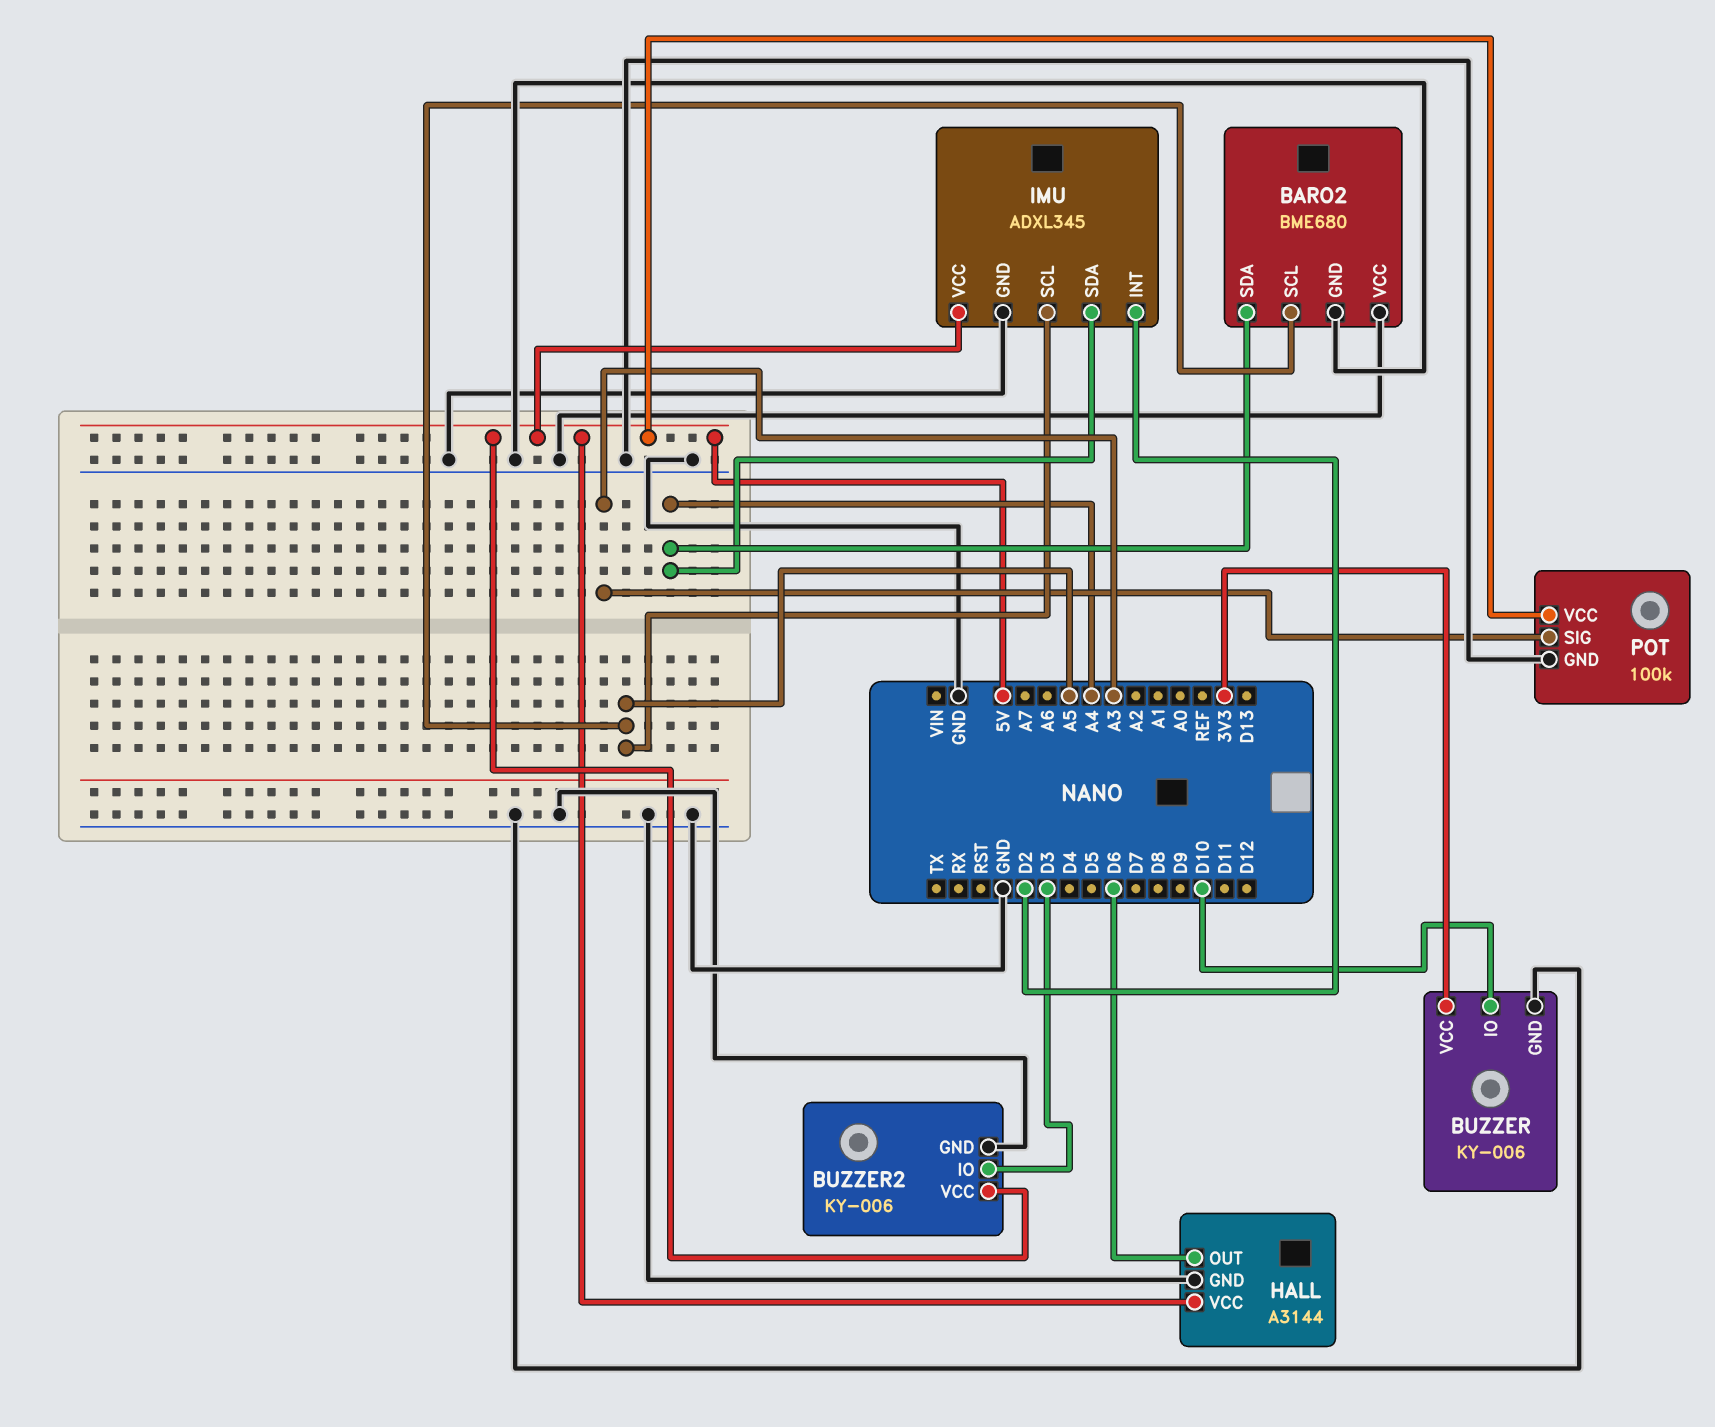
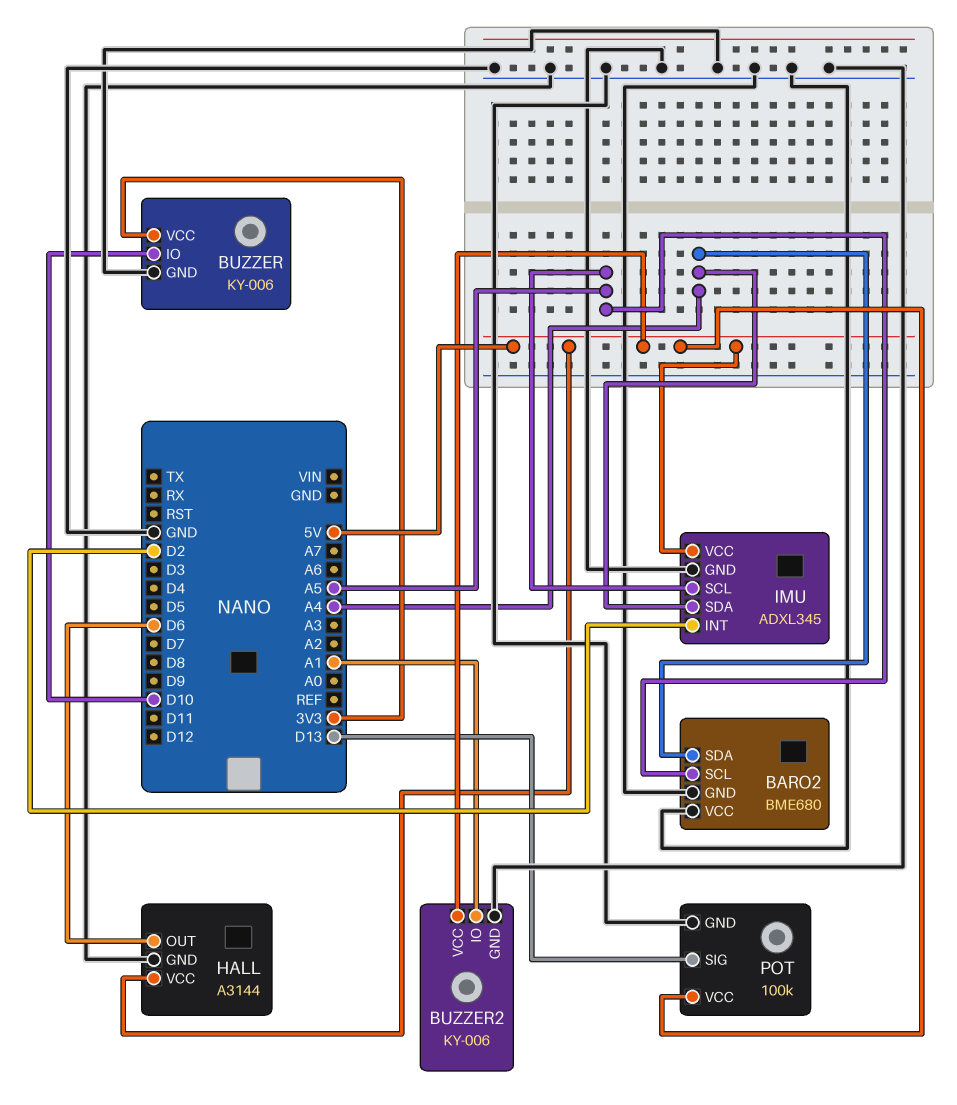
BUZZER2 pin IO: D3 -> A1
POT pin SIG: A3 -> D13

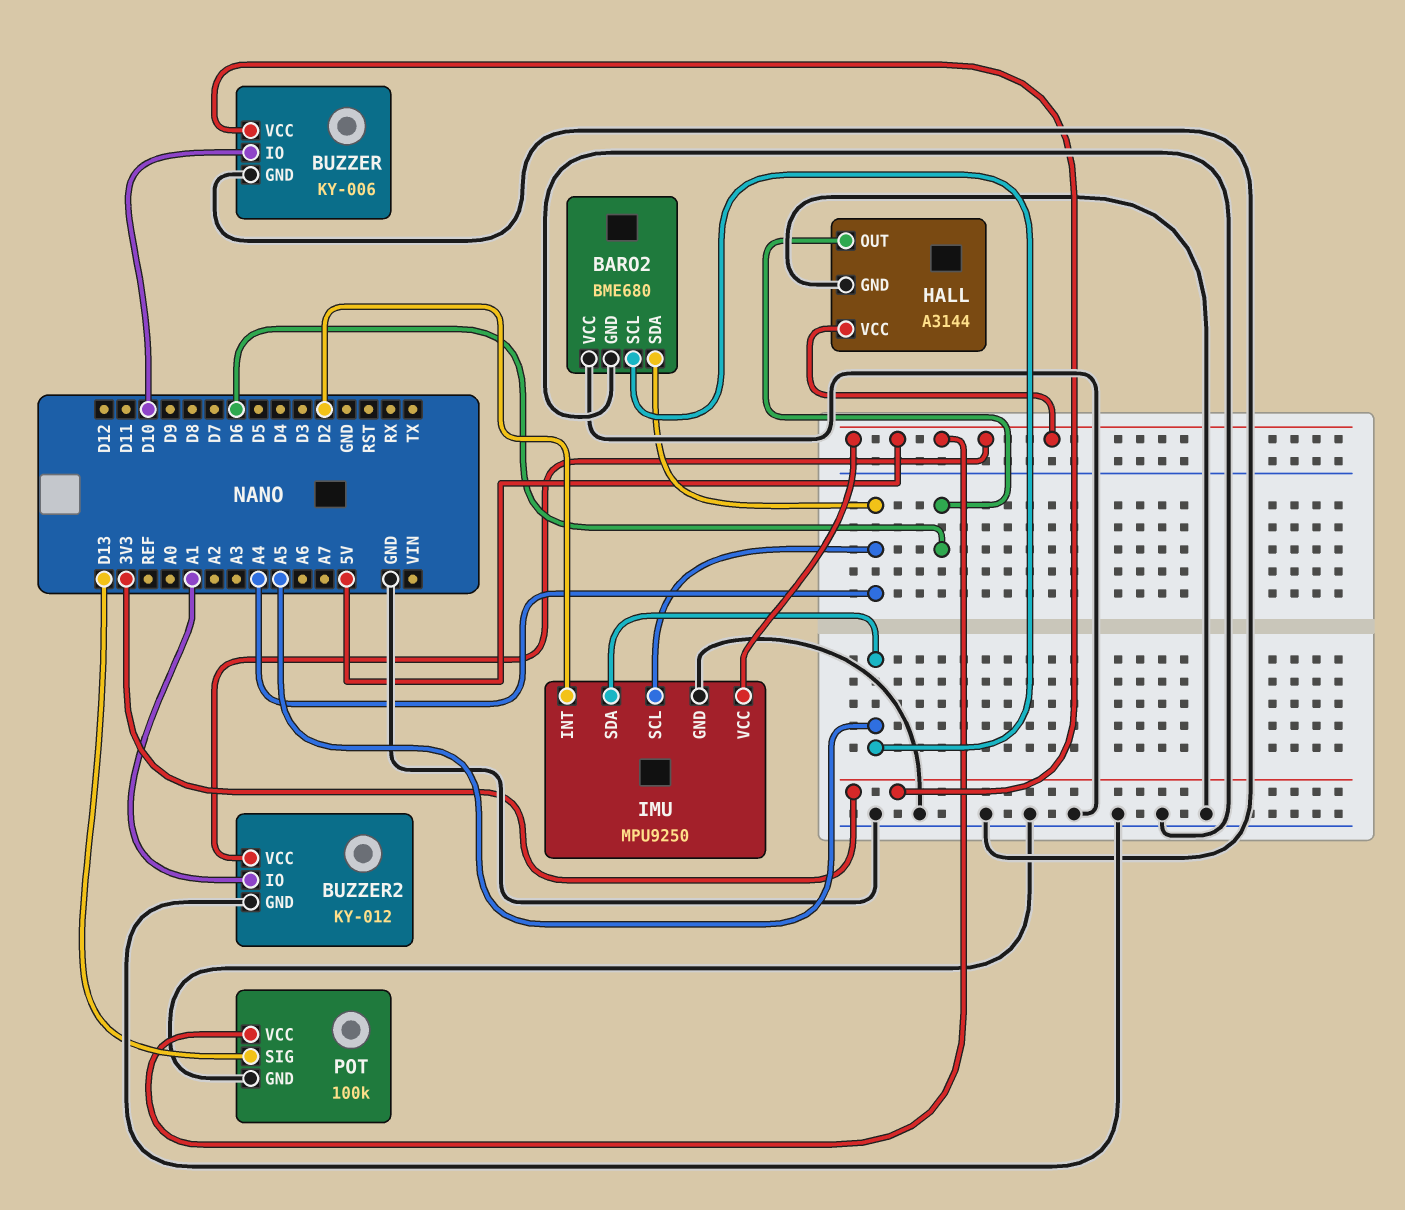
BUZZER2: KY-006 -> KY-012
IMU: ADXL345 -> MPU9250
IMU pin SCL: A5 -> A4
IMU pin SDA: A4 -> A5

